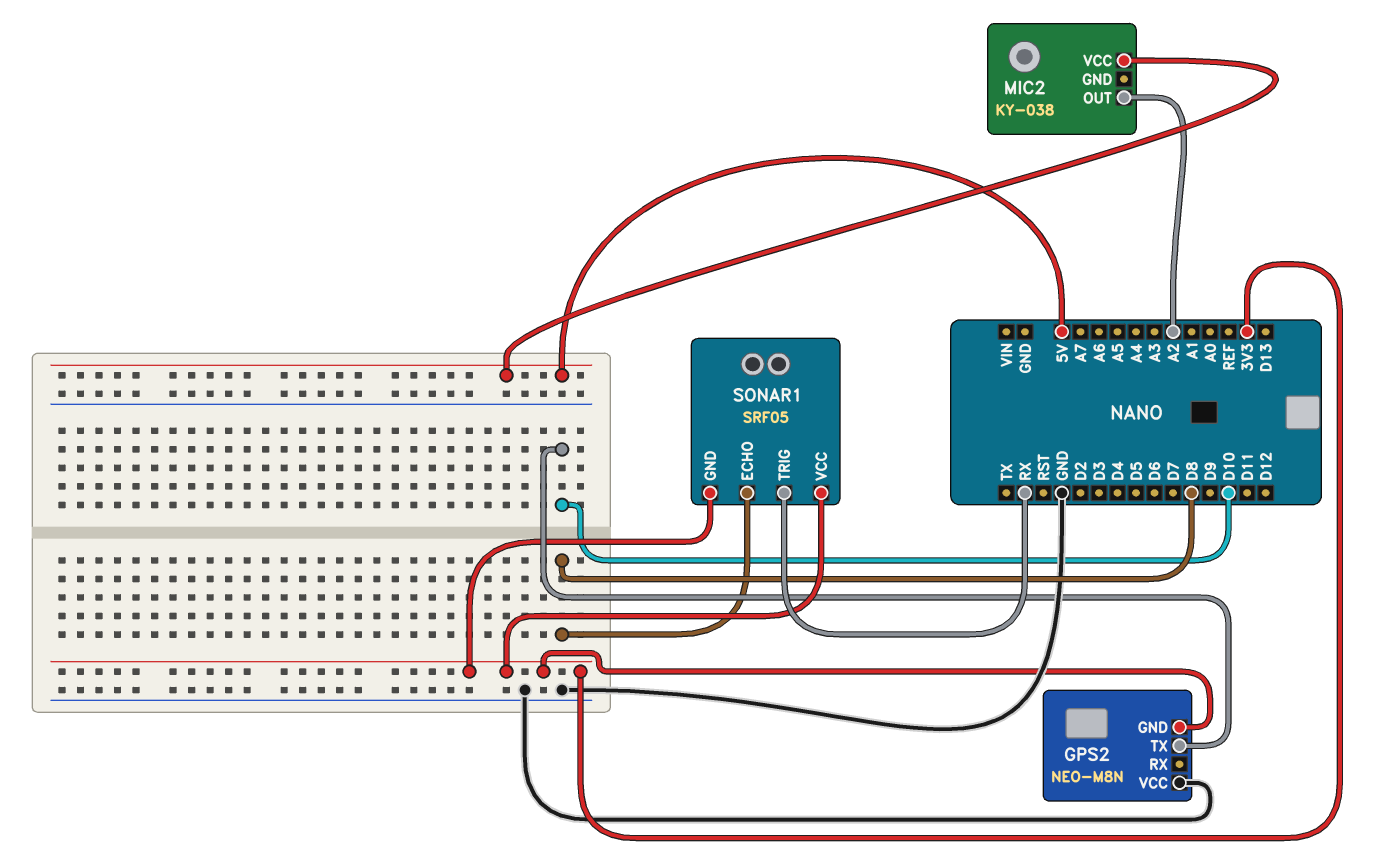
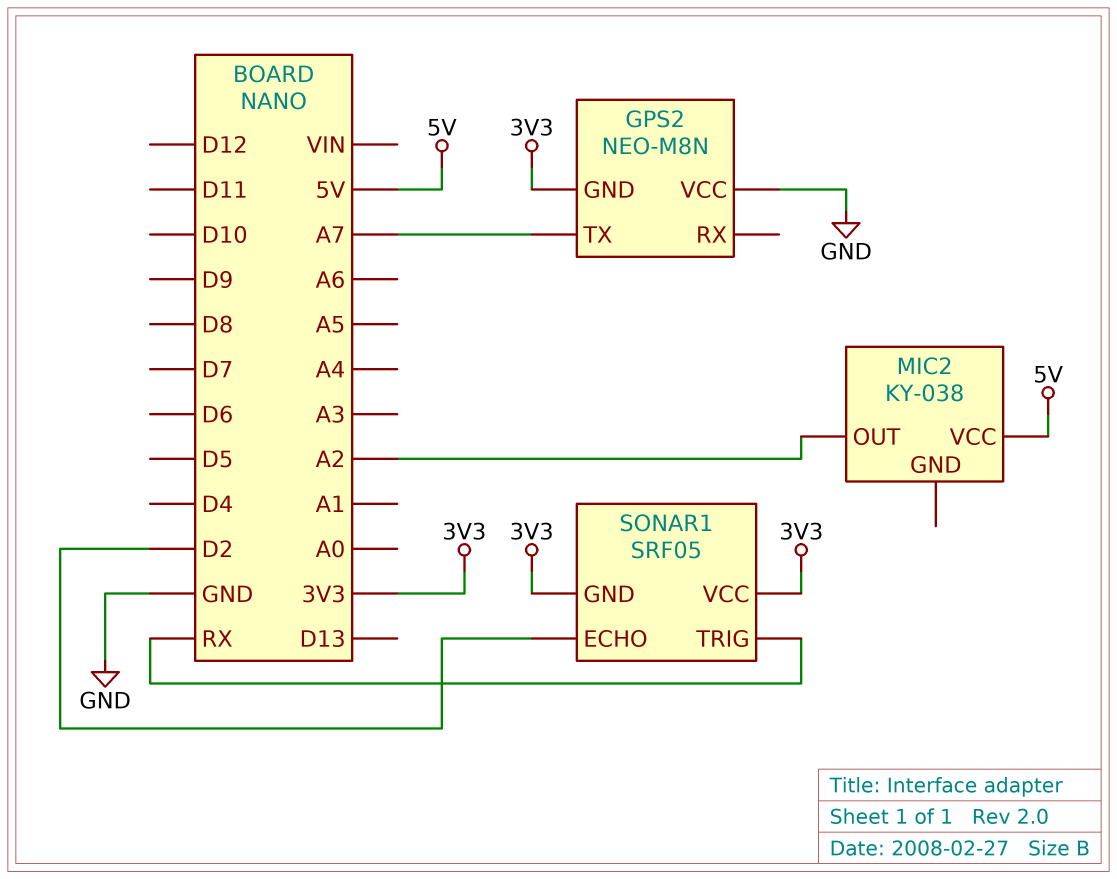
GPS2 pin TX: D10 -> A7
SONAR1 pin ECHO: D8 -> D2

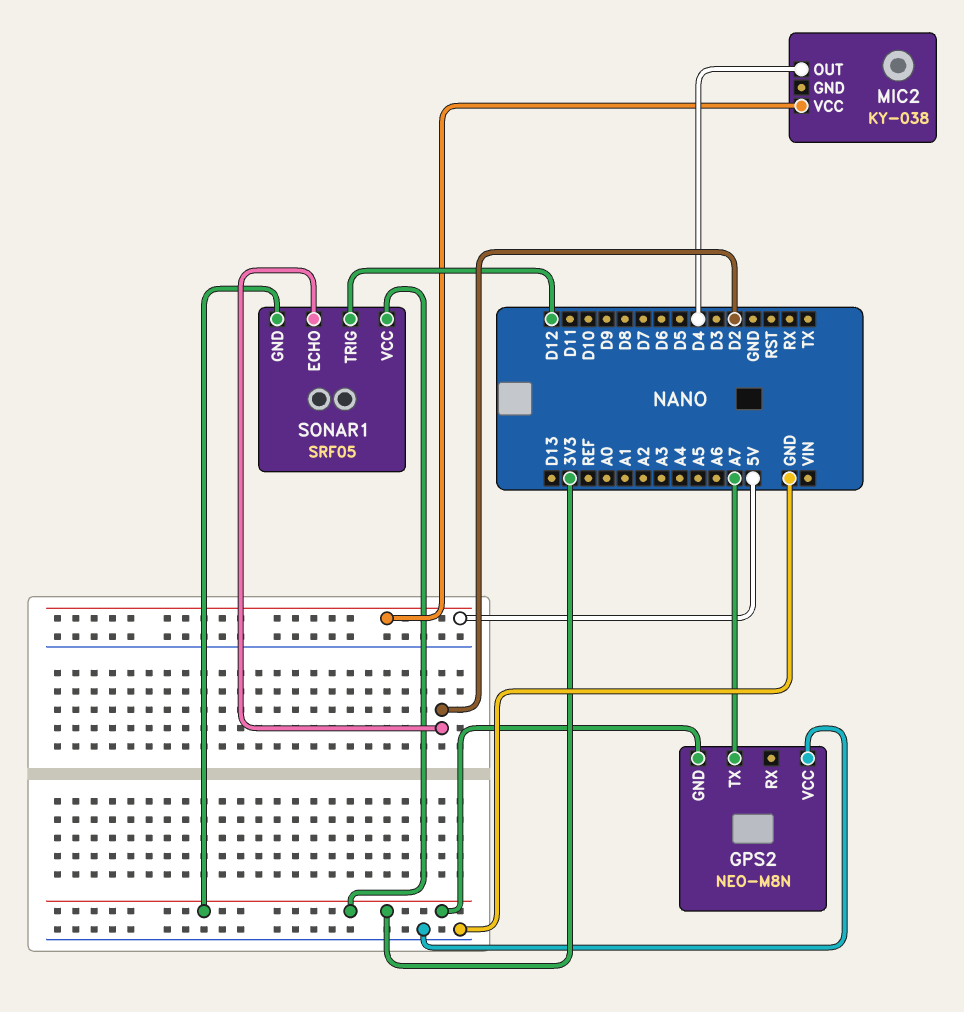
MIC2 pin OUT: A2 -> D4
SONAR1 pin TRIG: RX -> D12

